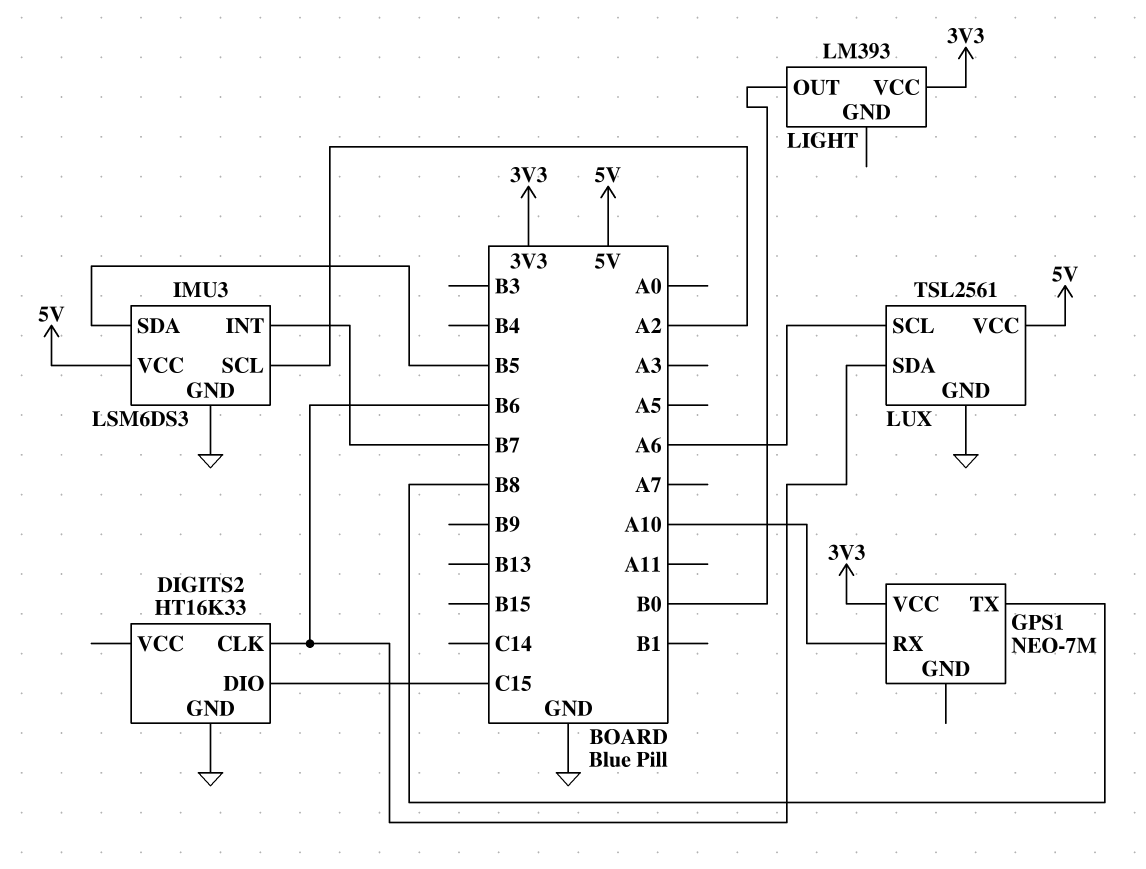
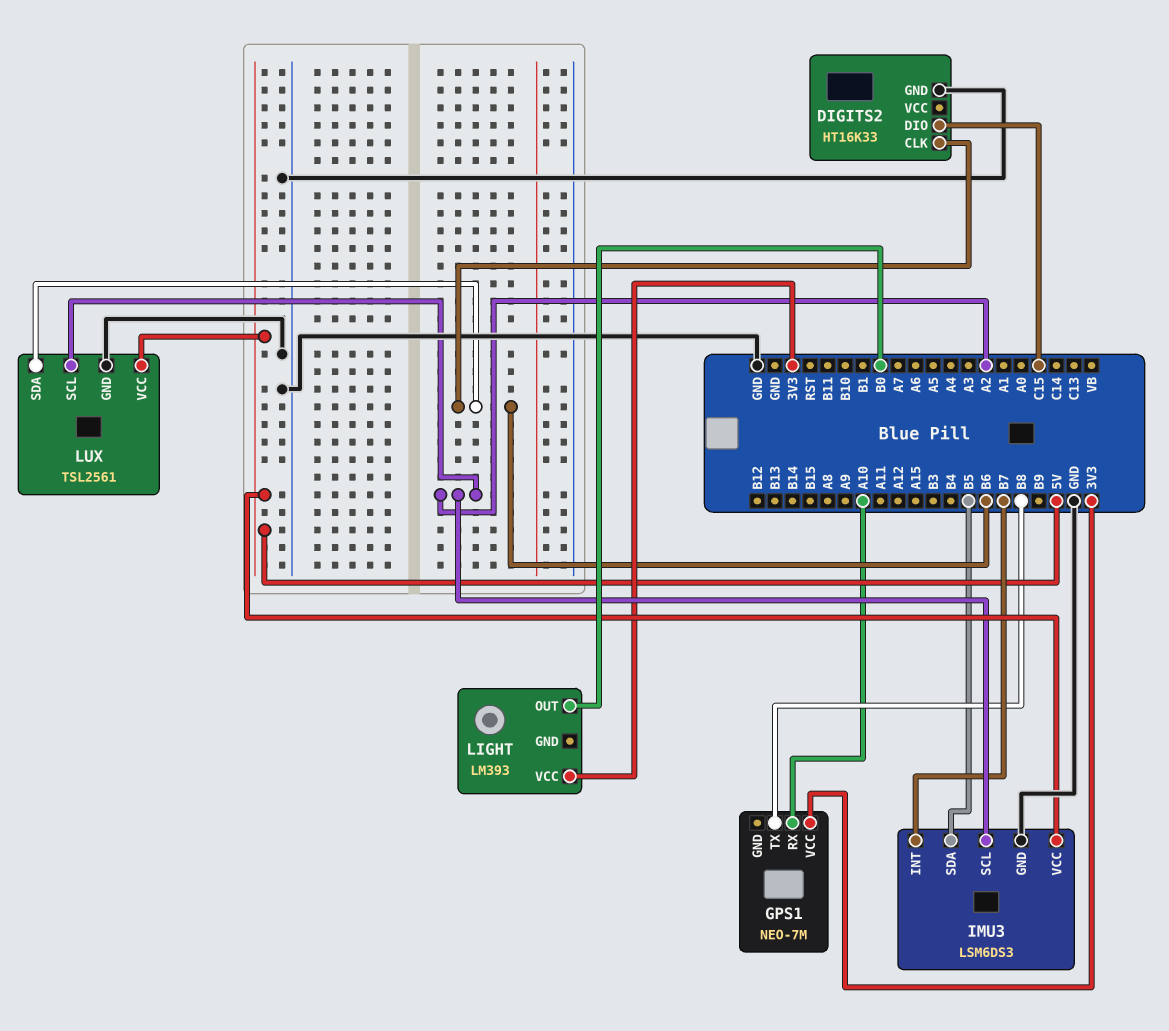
LUX pin SCL: A6 -> A2

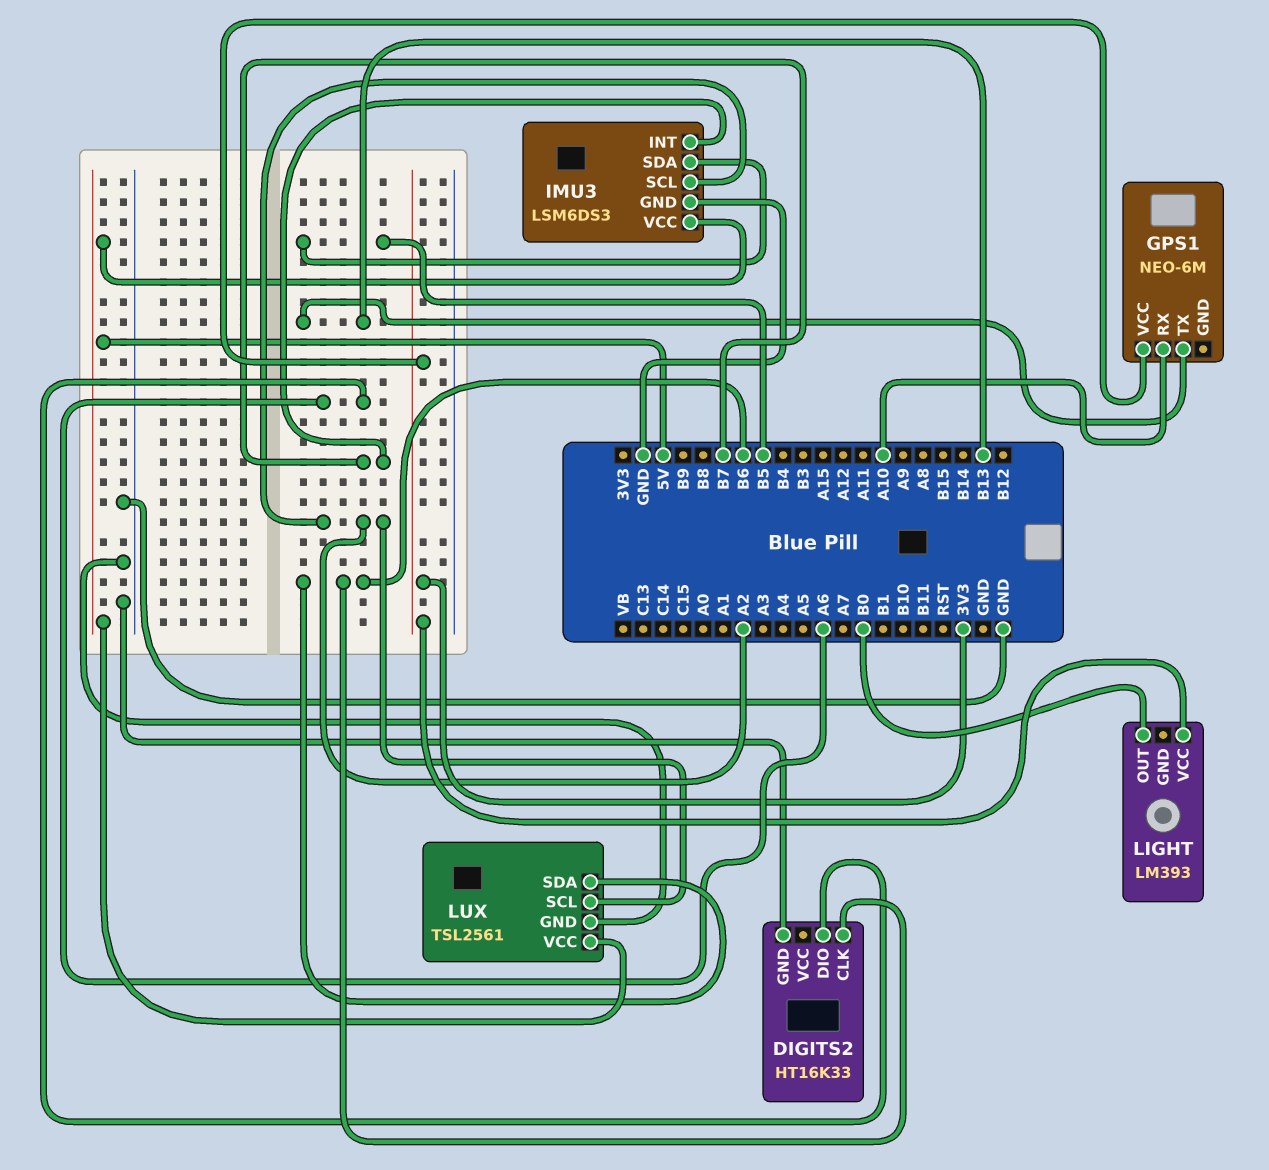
DIGITS2 pin DIO: C15 -> A6
GPS1: NEO-7M -> NEO-6M
GPS1 pin TX: B8 -> B13

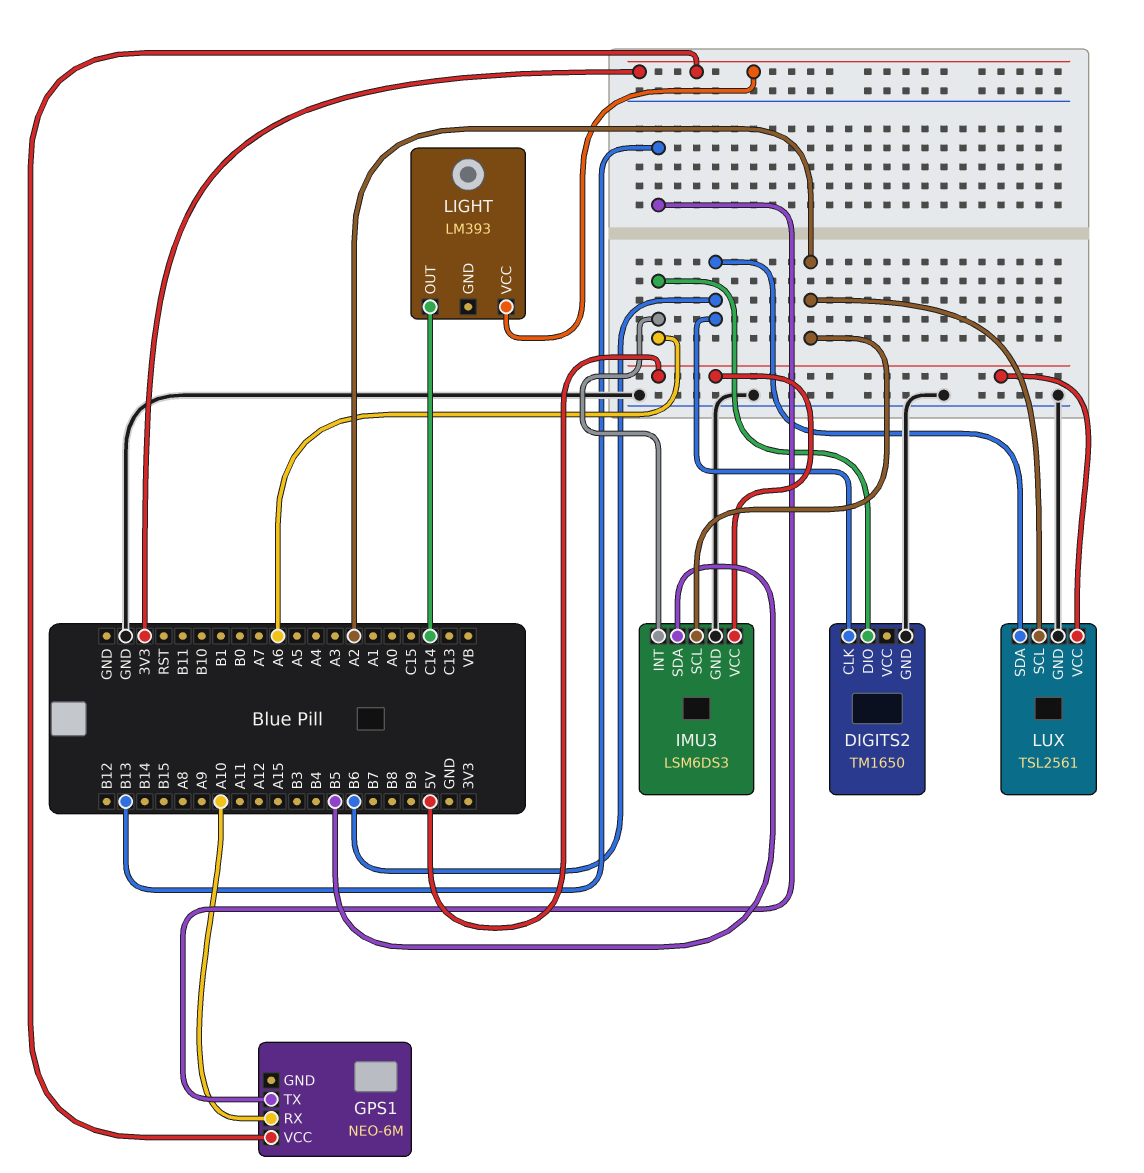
DIGITS2: HT16K33 -> TM1650
IMU3 pin INT: B7 -> A6
LIGHT pin OUT: B0 -> C14

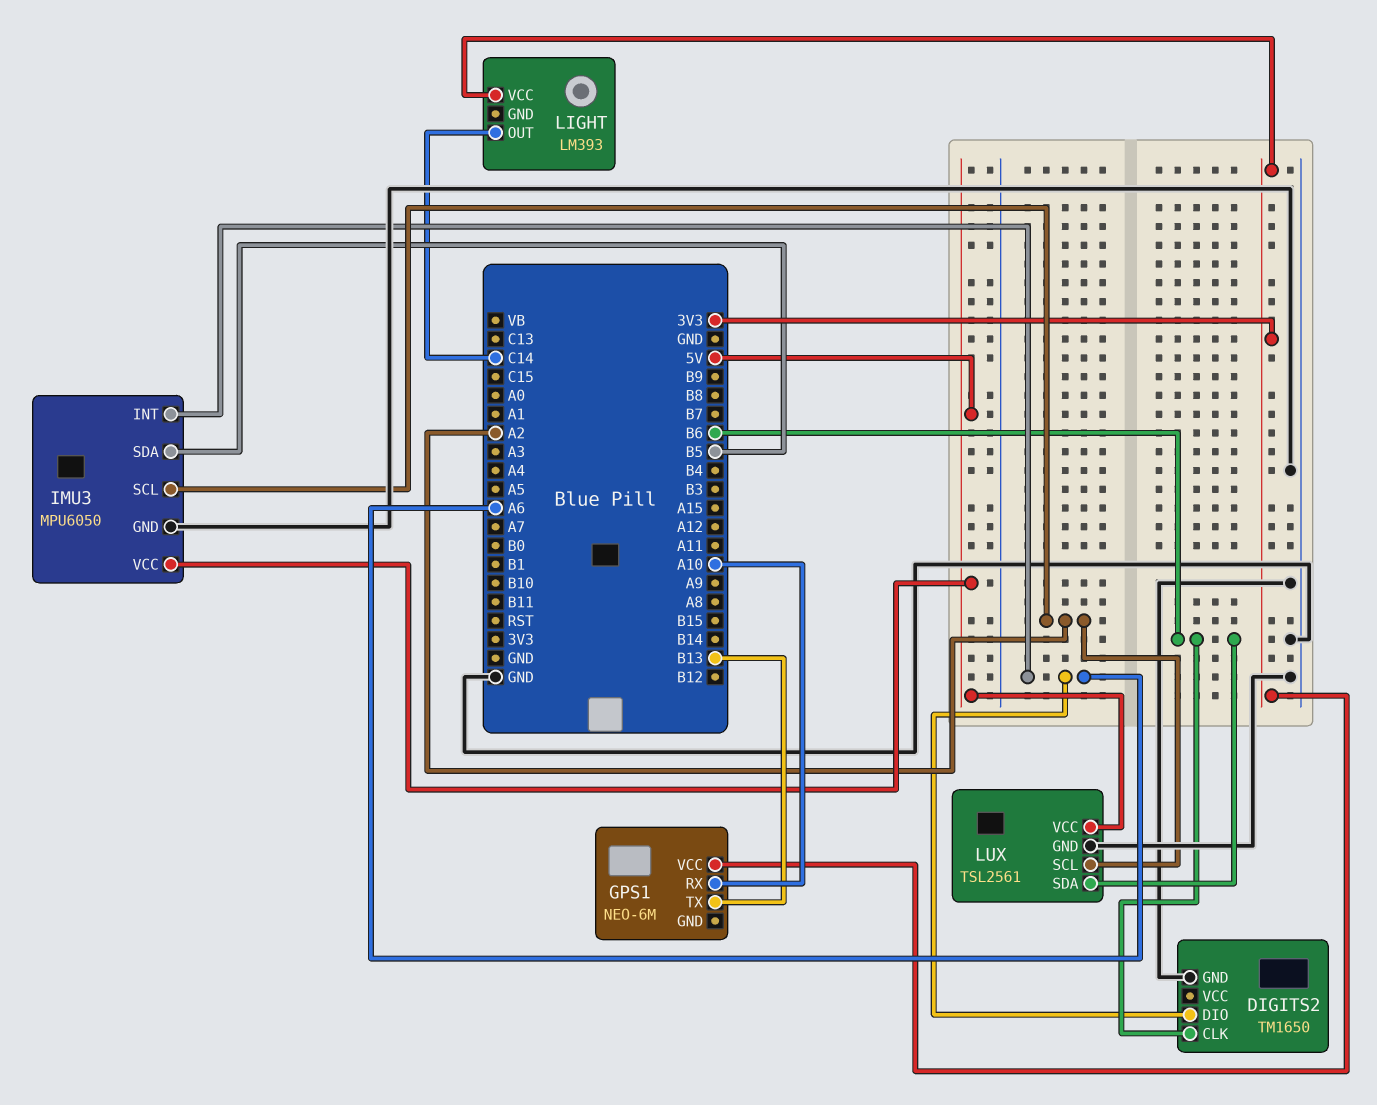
IMU3: LSM6DS3 -> MPU6050

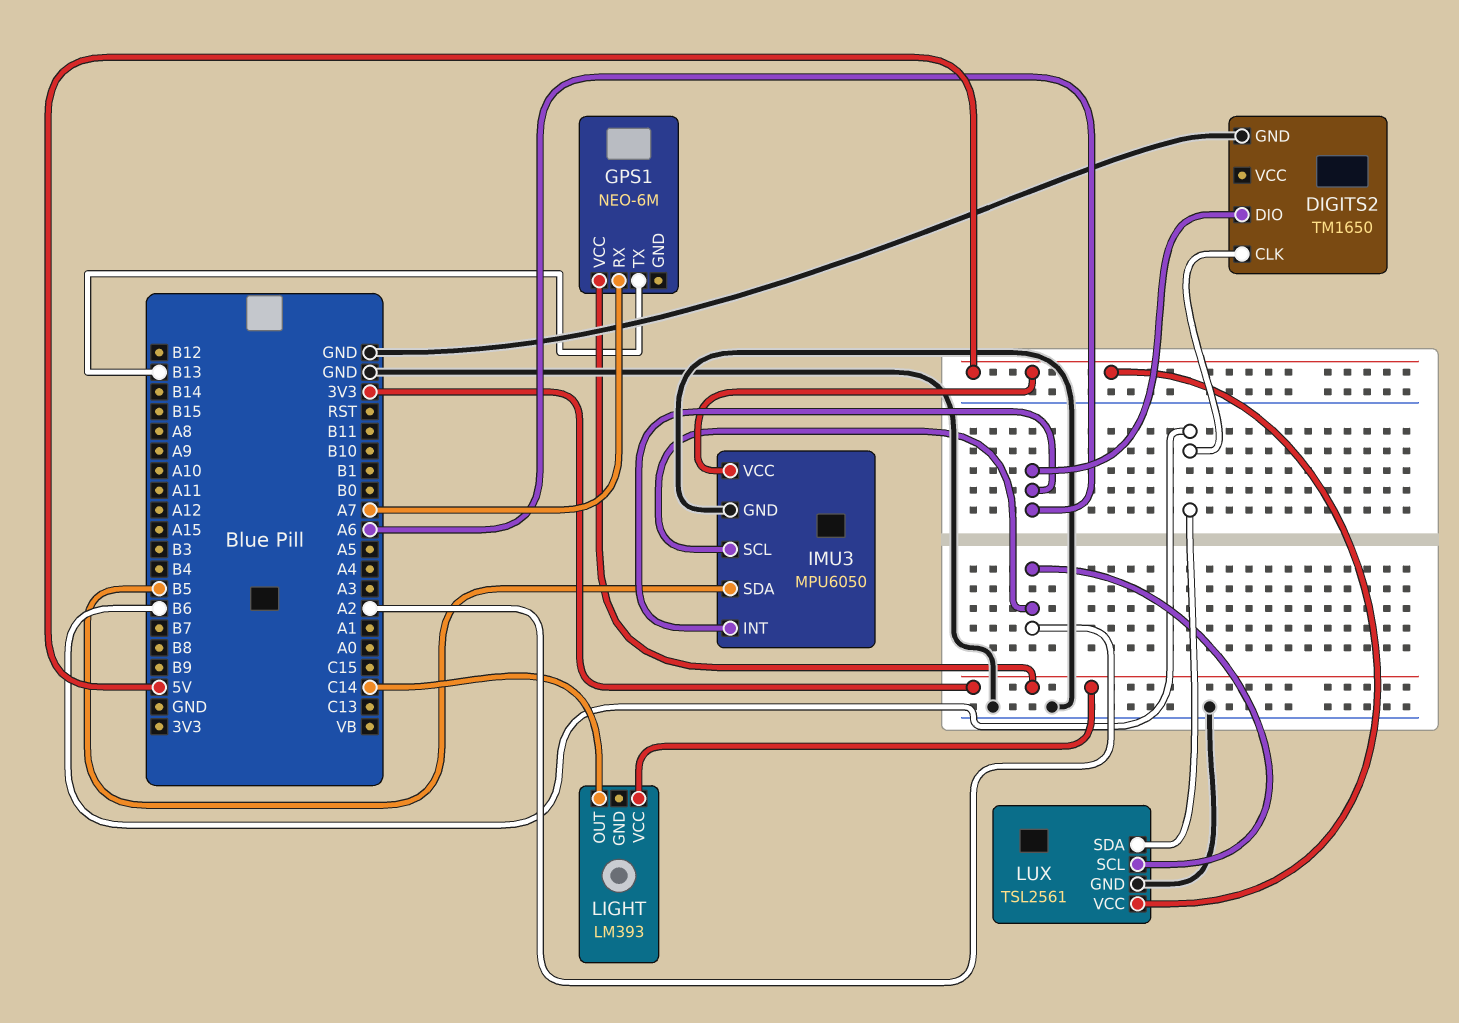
GPS1 pin RX: A10 -> A7

